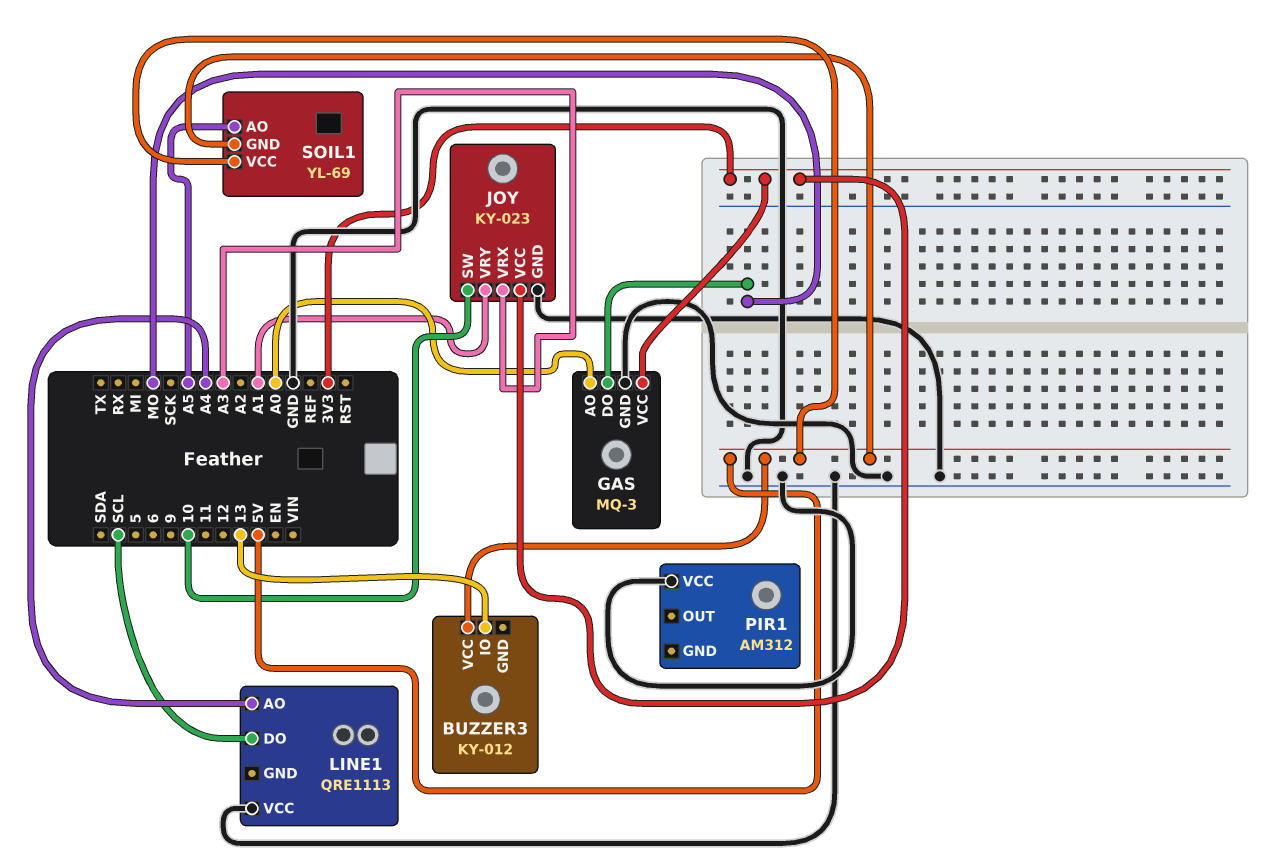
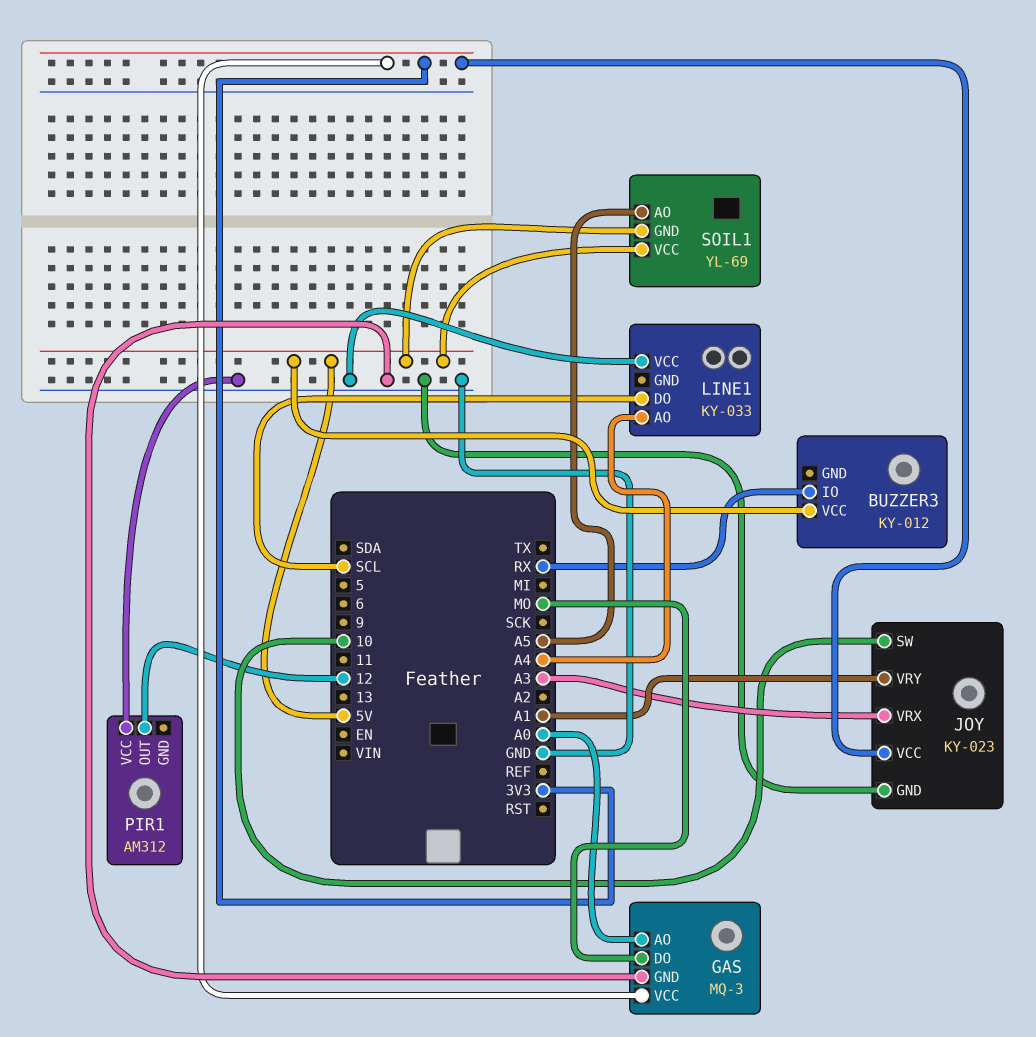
BUZZER3 pin IO: 13 -> RX
LINE1: QRE1113 -> KY-033
PIR1 pin OUT: none -> 12

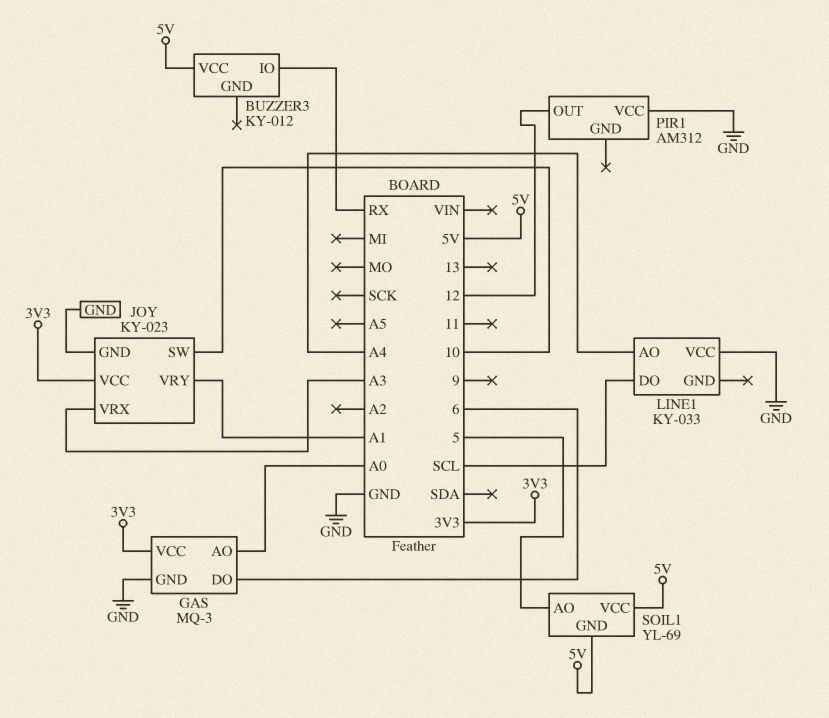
GAS pin DO: MO -> 6
SOIL1 pin AO: A5 -> 5

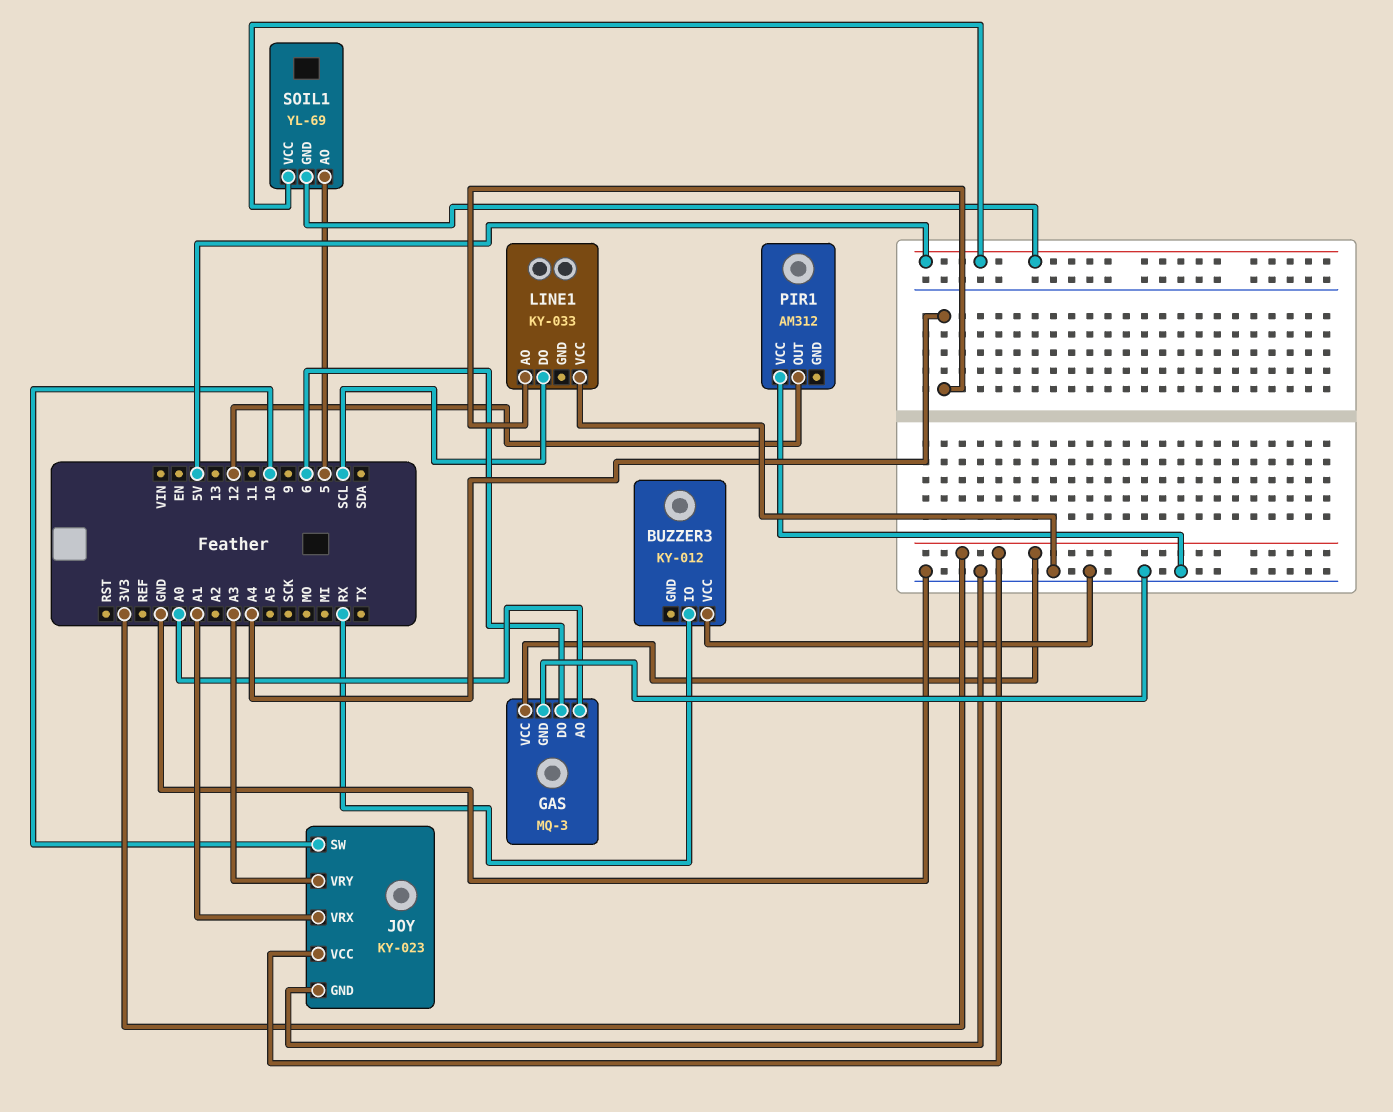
BUZZER3 pin VCC: 5V -> GND
JOY pin VRX: A3 -> A1
JOY pin VRY: A1 -> A3

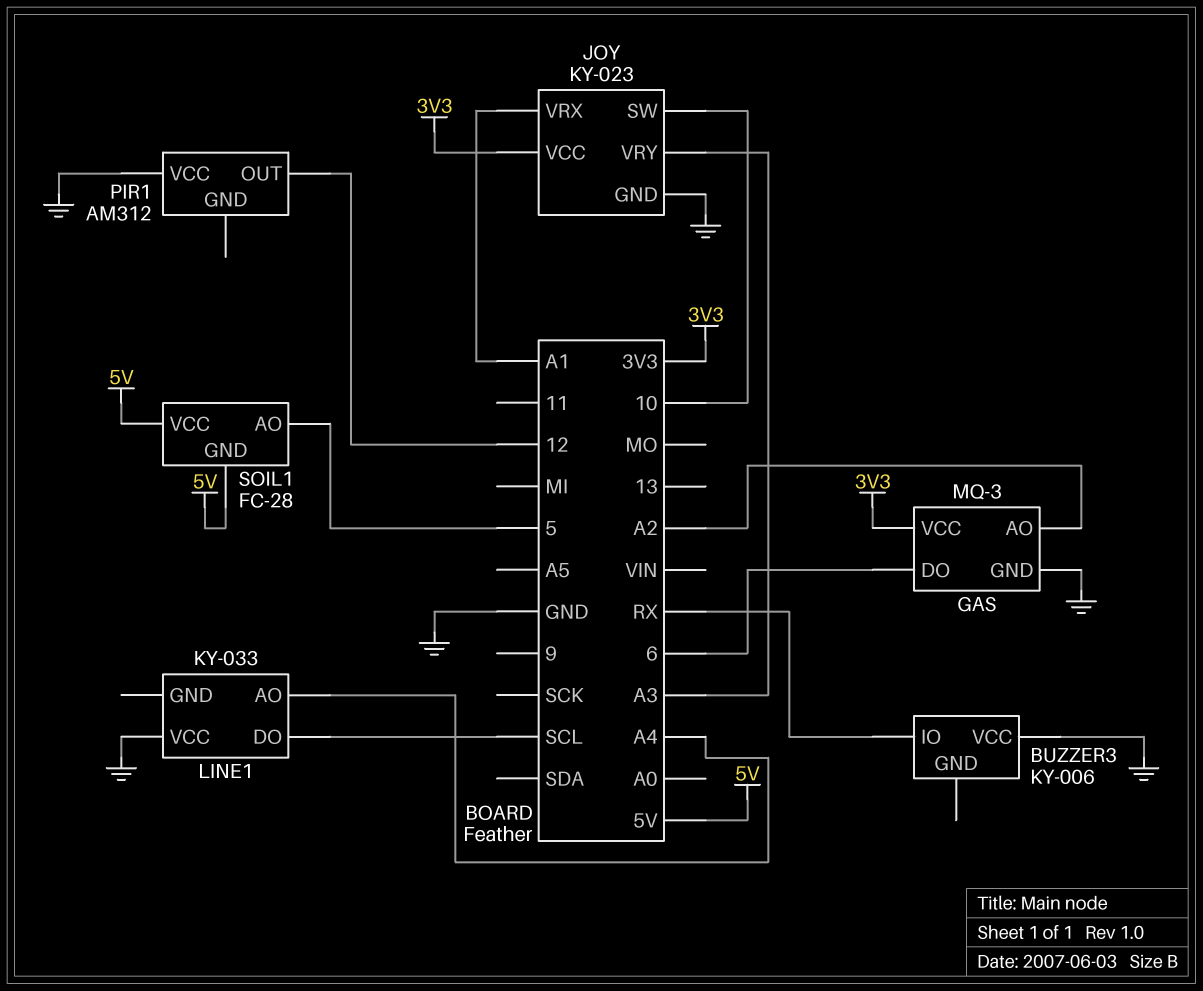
BUZZER3: KY-012 -> KY-006
GAS pin AO: A0 -> A2
SOIL1: YL-69 -> FC-28

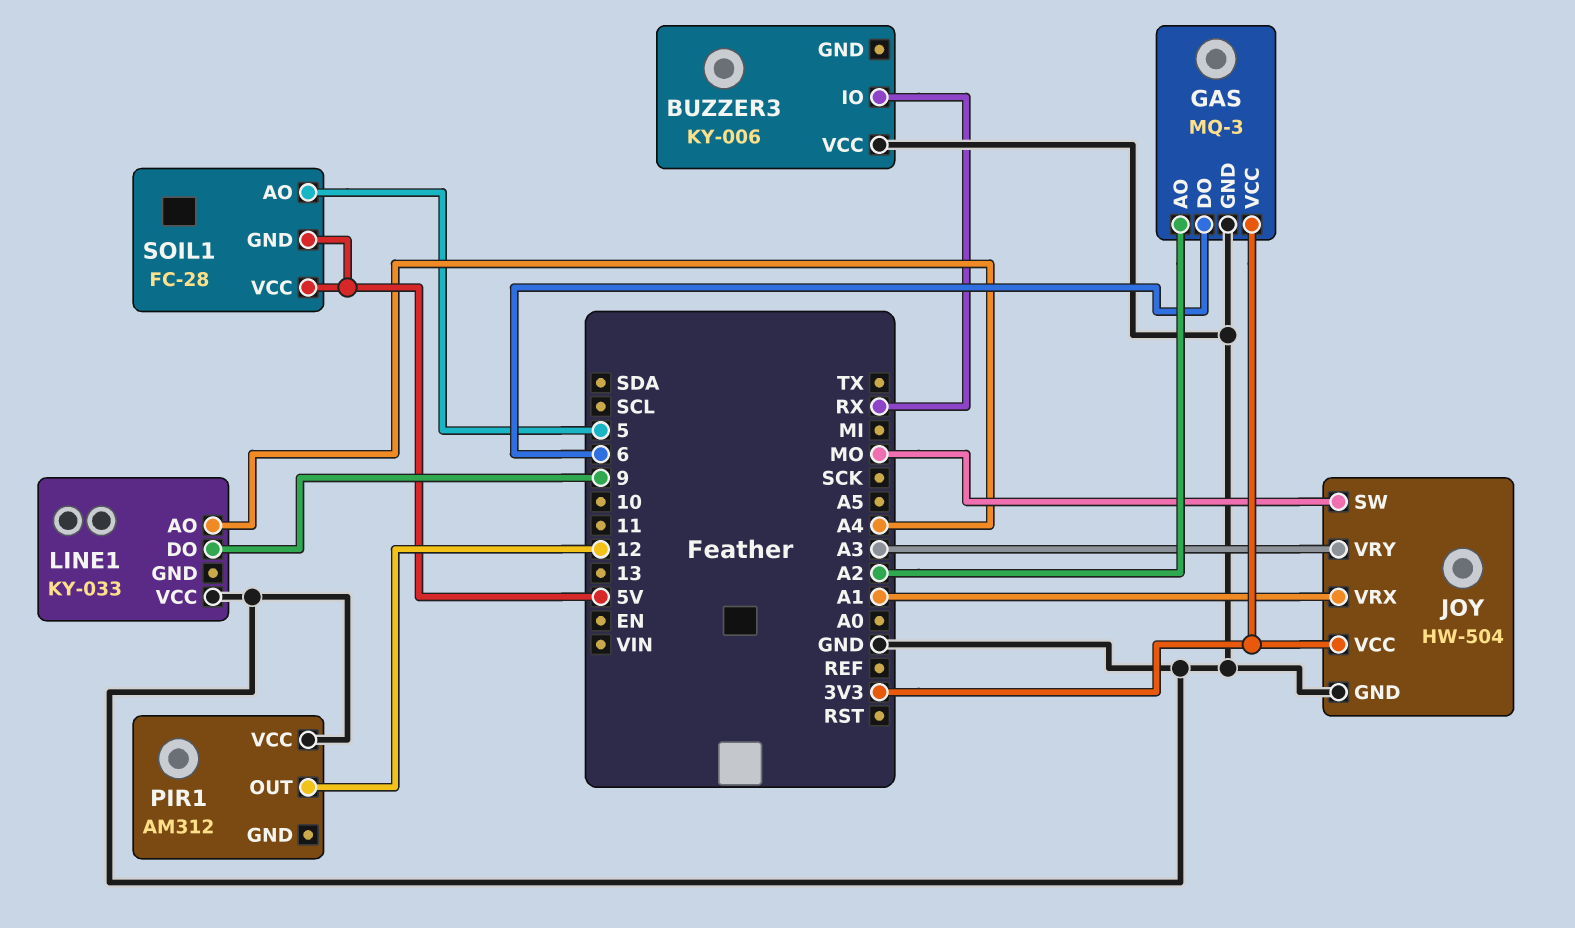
JOY: KY-023 -> HW-504
JOY pin SW: 10 -> MO
LINE1 pin DO: SCL -> 9

